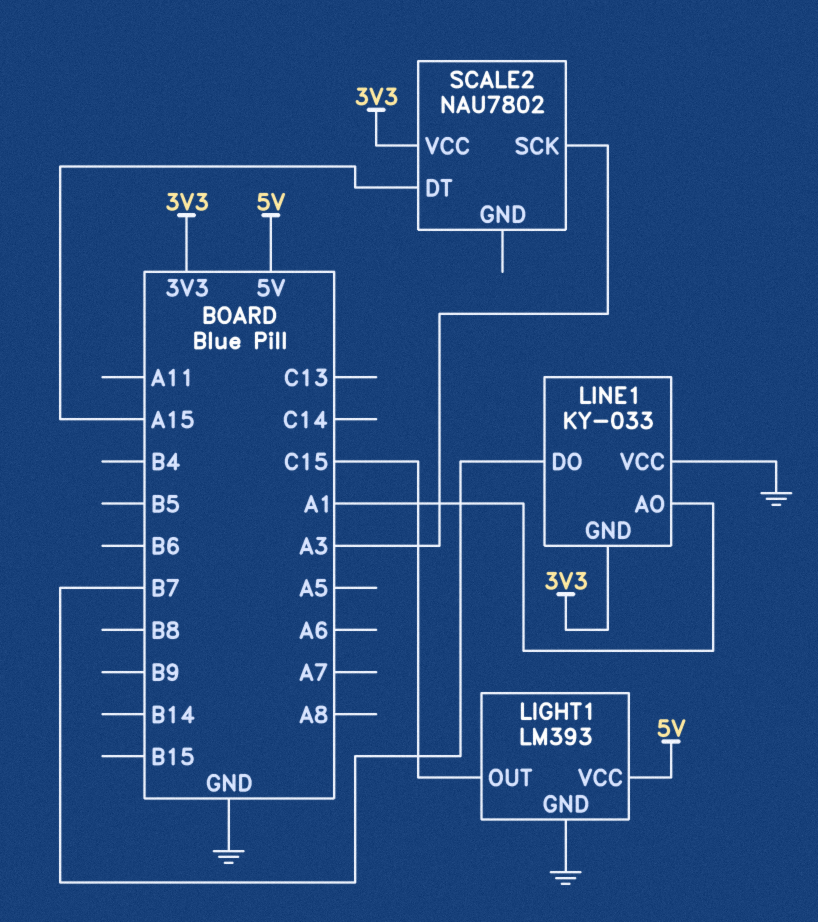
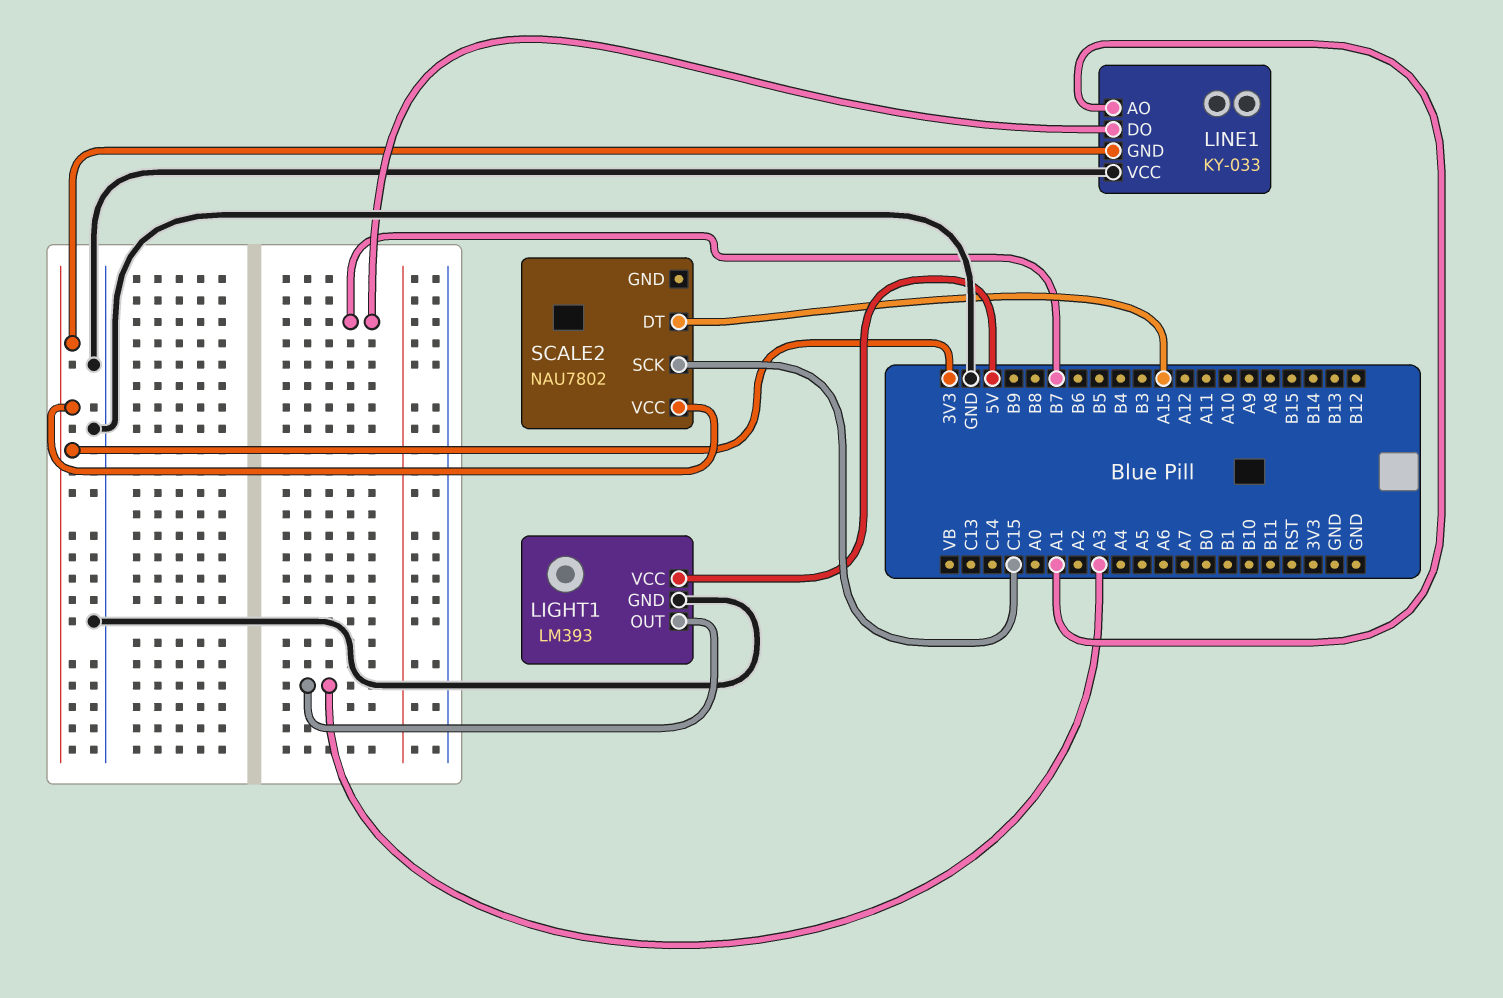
LIGHT1 pin OUT: C15 -> A3
SCALE2 pin SCK: A3 -> C15

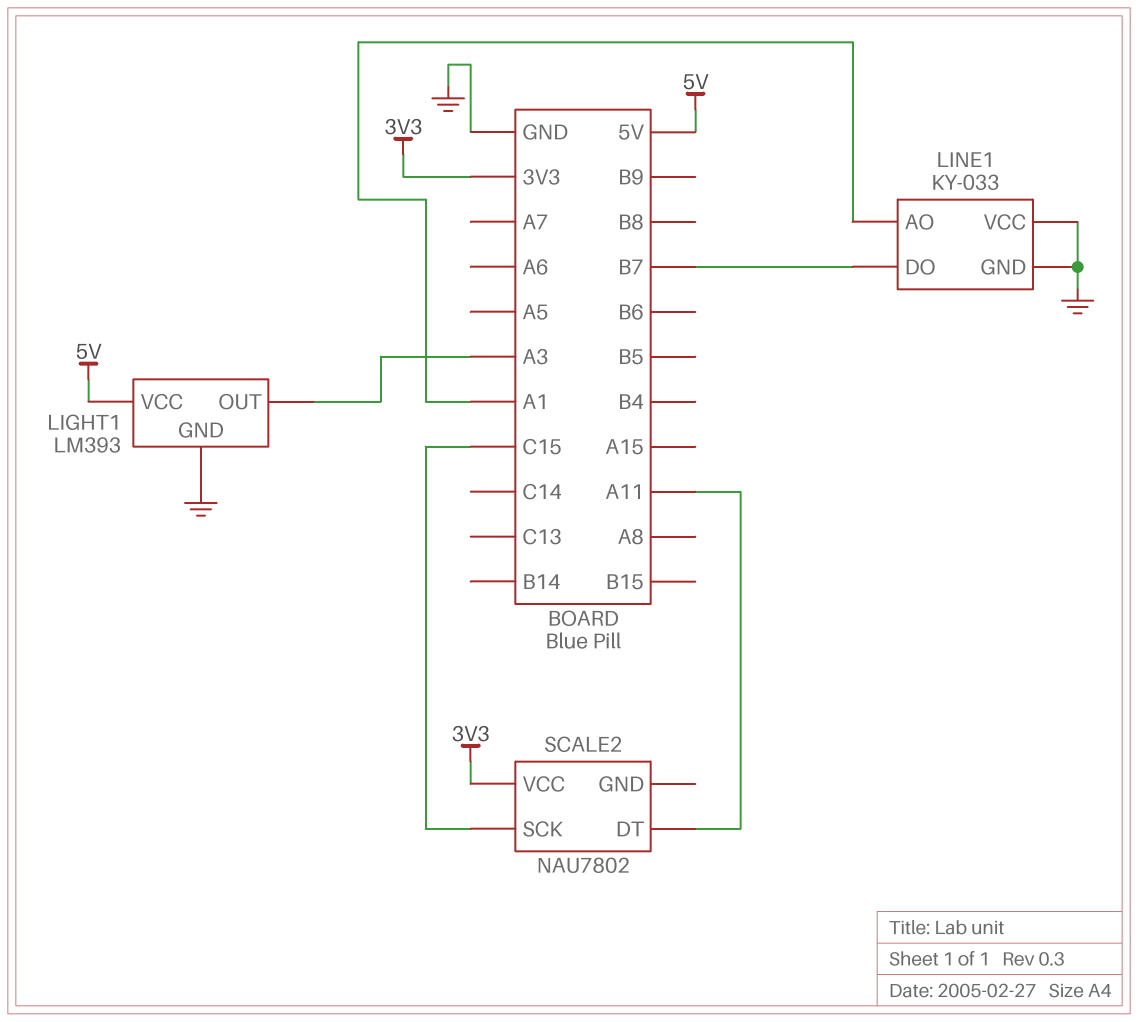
LINE1 pin GND: 3V3 -> GND
SCALE2 pin DT: A15 -> A11

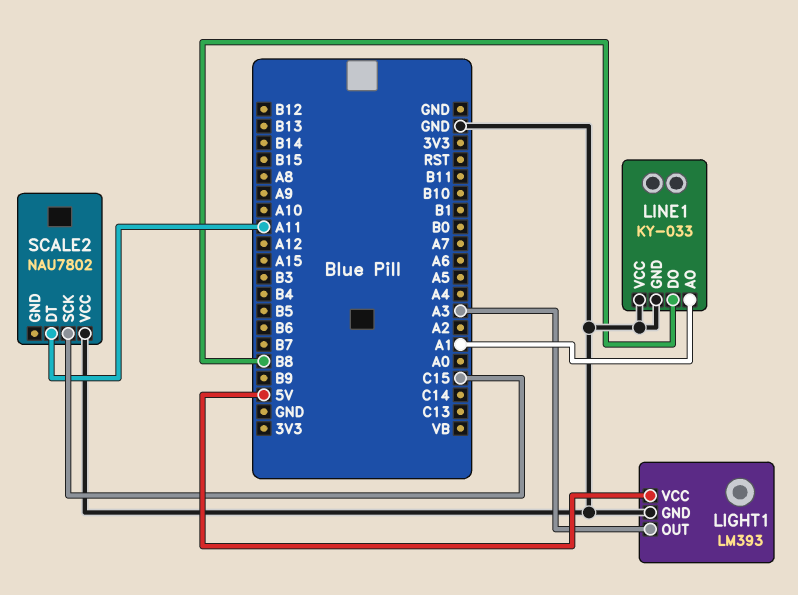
LINE1 pin DO: B7 -> B8
SCALE2 pin VCC: 3V3 -> GND

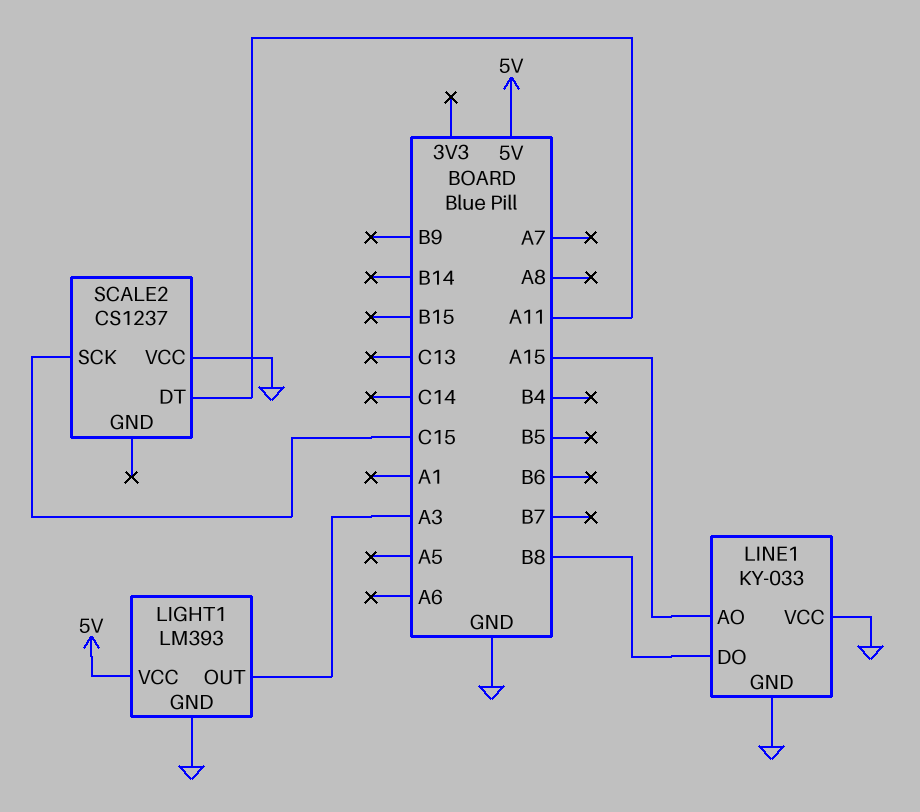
LINE1 pin AO: A1 -> A15
SCALE2: NAU7802 -> CS1237

